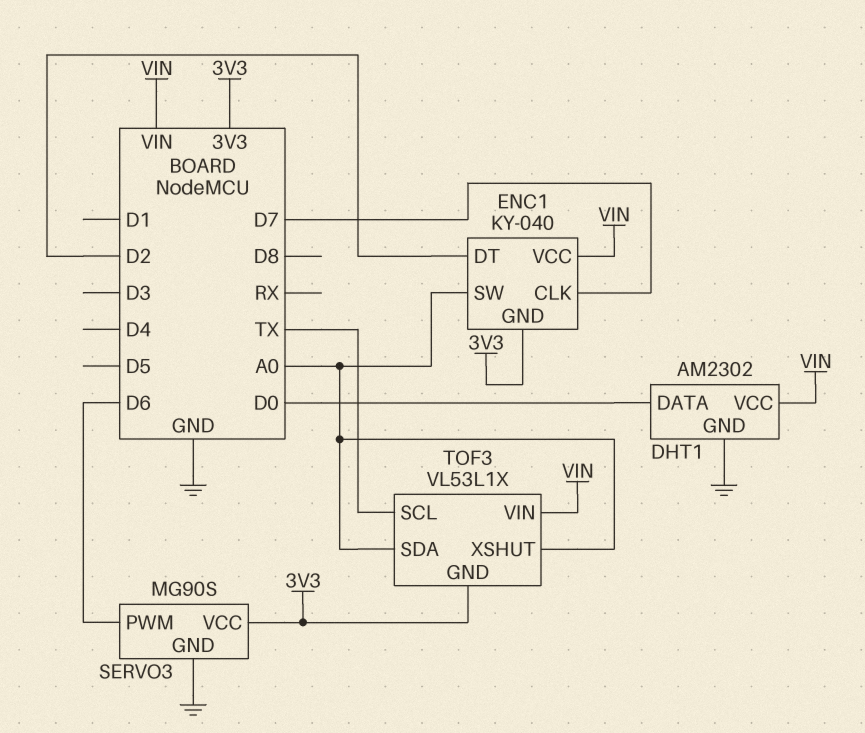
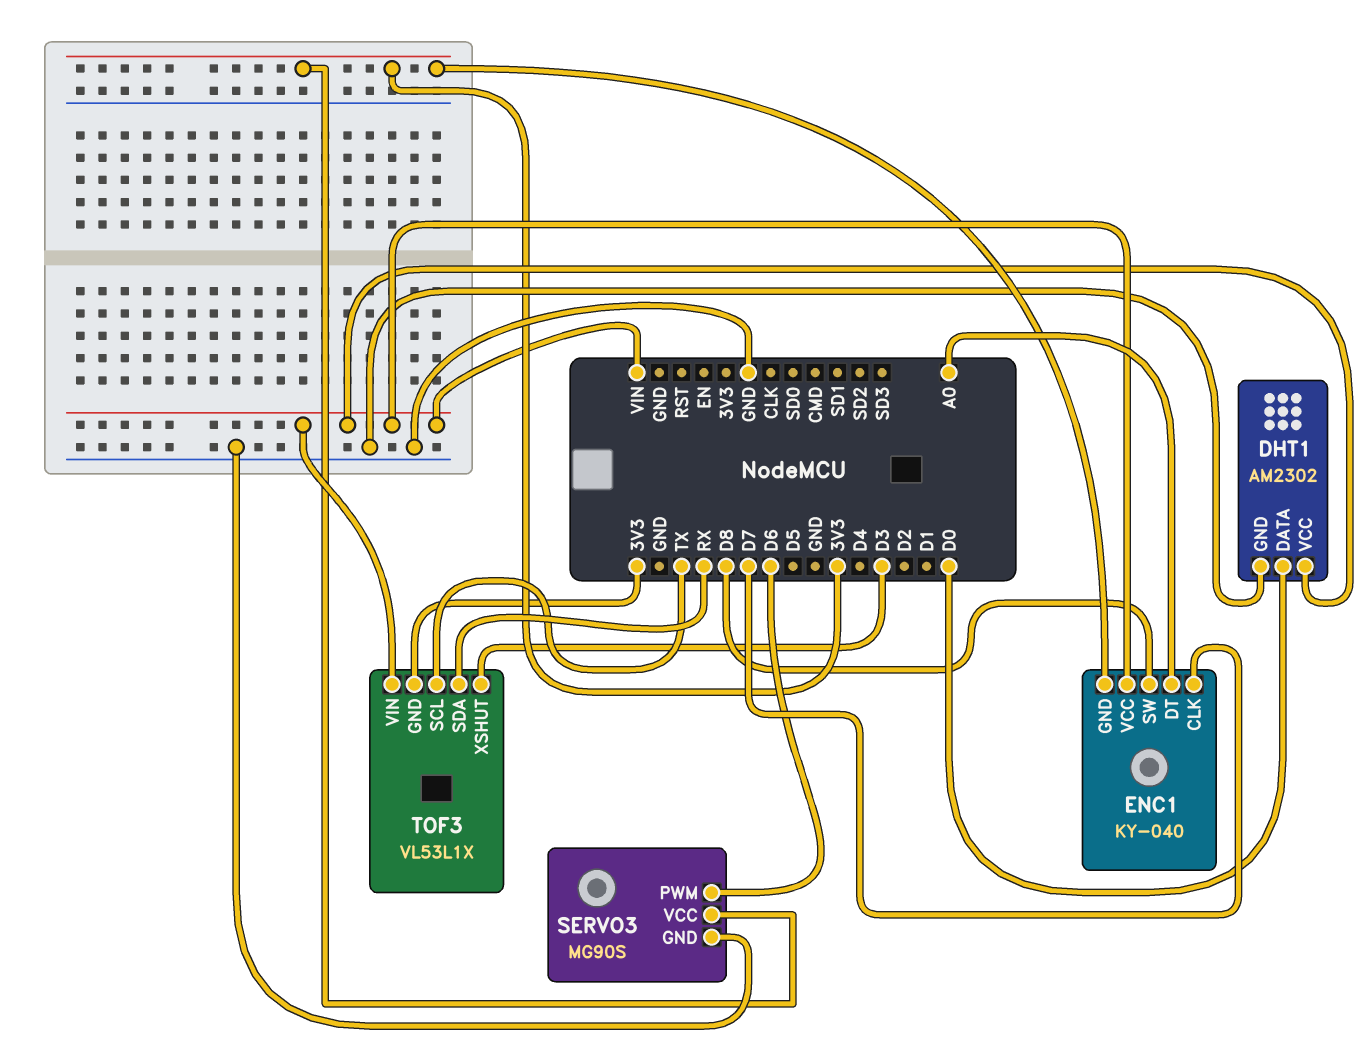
ENC1 pin DT: D2 -> A0
ENC1 pin SW: A0 -> D8
TOF3 pin SDA: A0 -> RX
TOF3 pin XSHUT: A0 -> D3

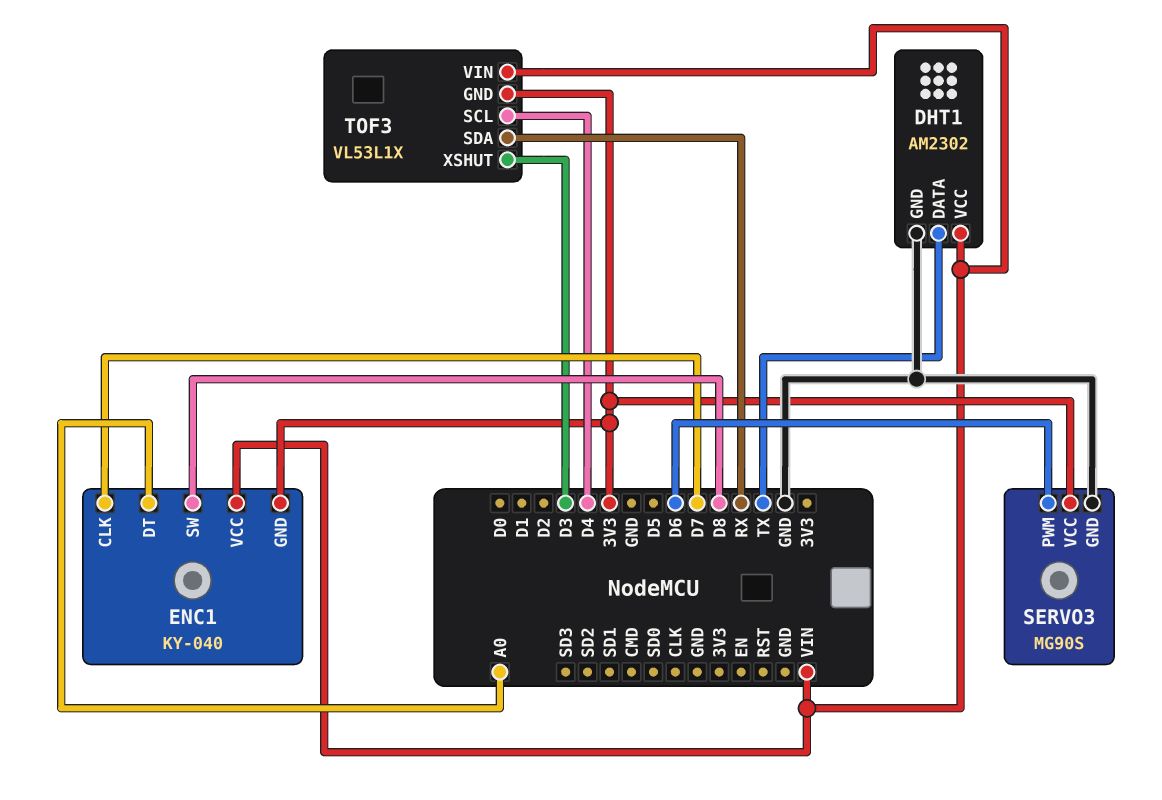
DHT1 pin DATA: D0 -> TX
TOF3 pin SCL: TX -> D4

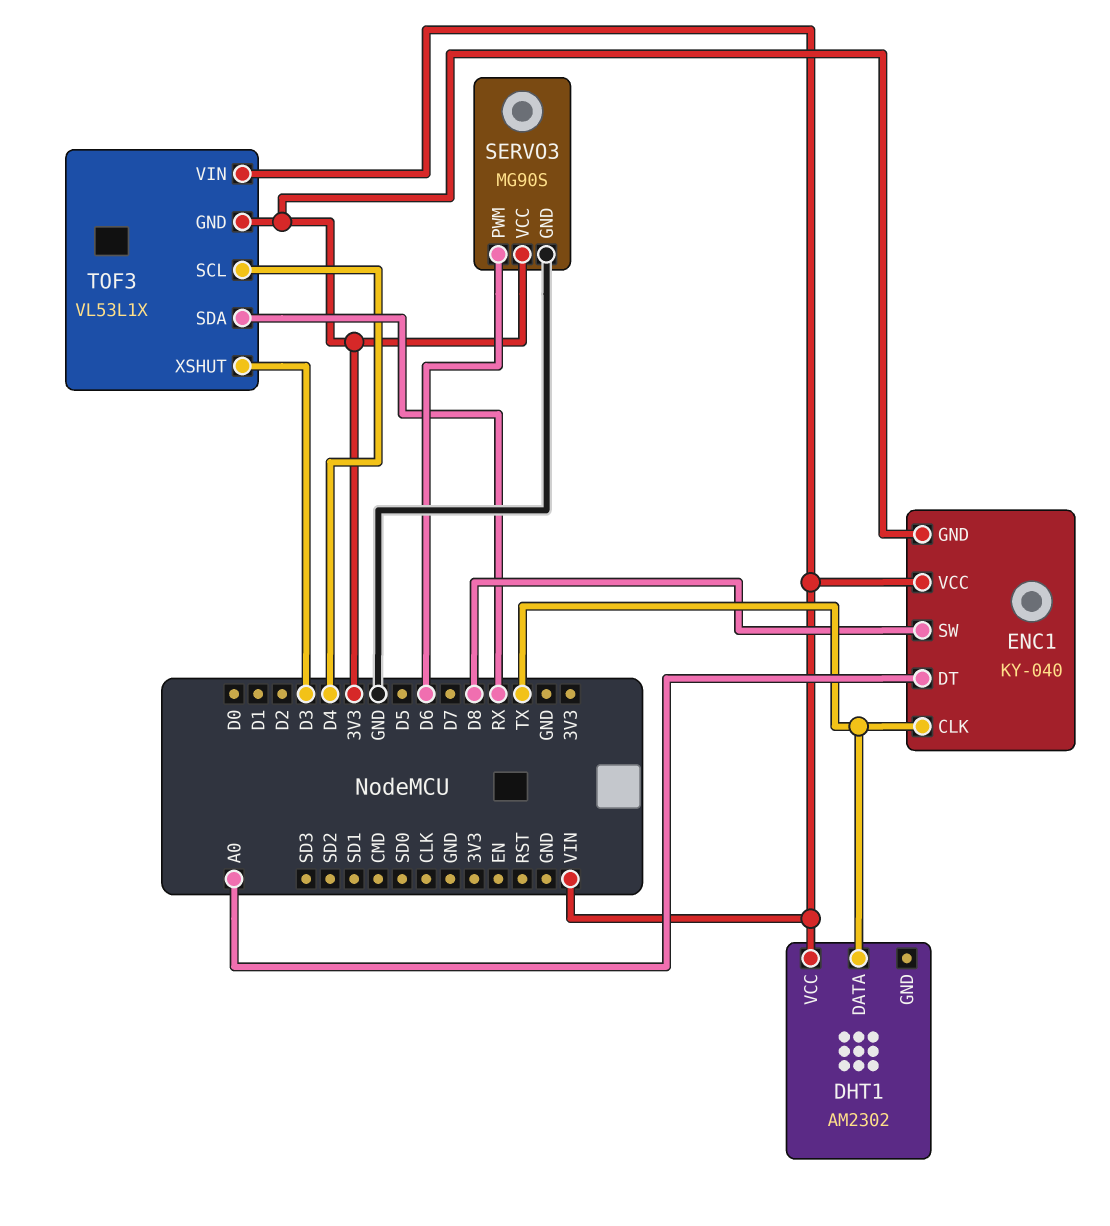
DHT1 pin GND: GND -> none
ENC1 pin CLK: D7 -> TX

